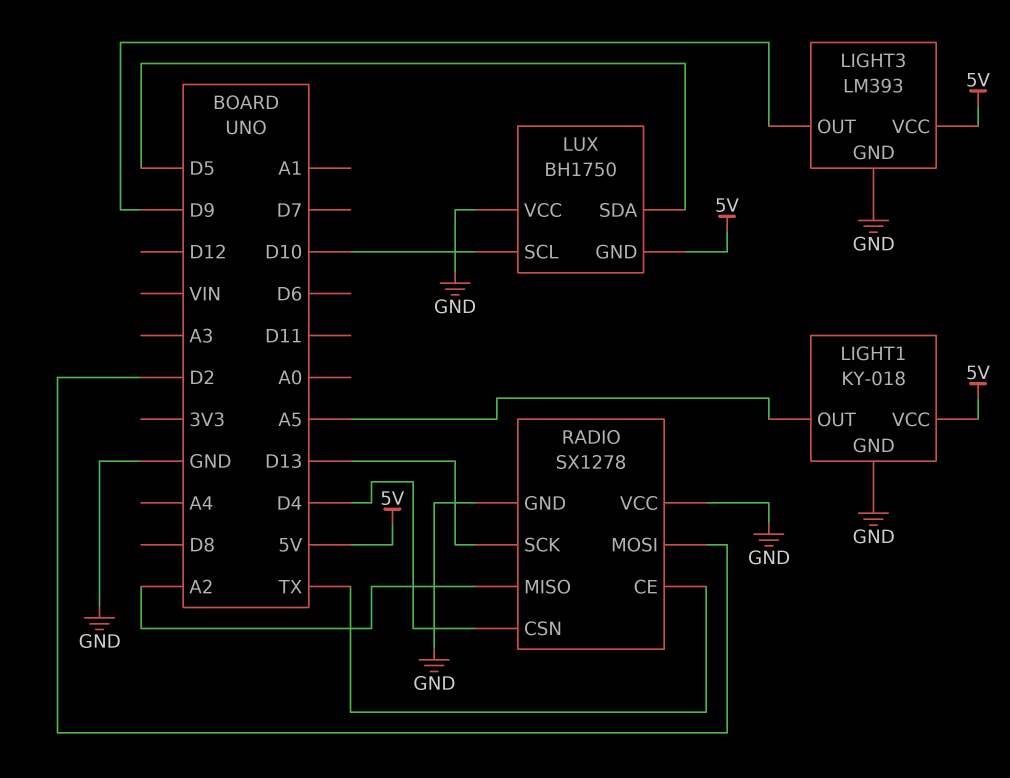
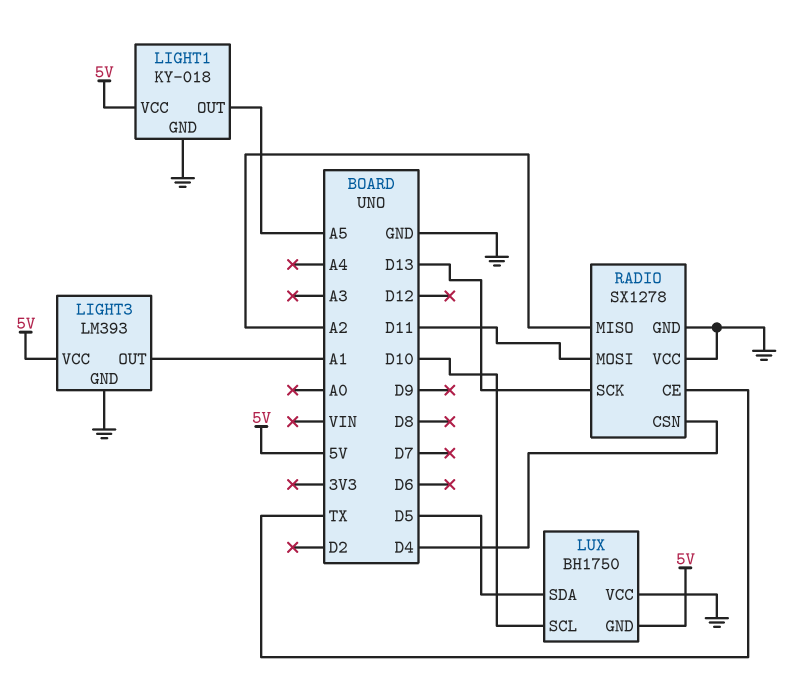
LIGHT3 pin OUT: D9 -> A1
RADIO pin MOSI: D2 -> D11

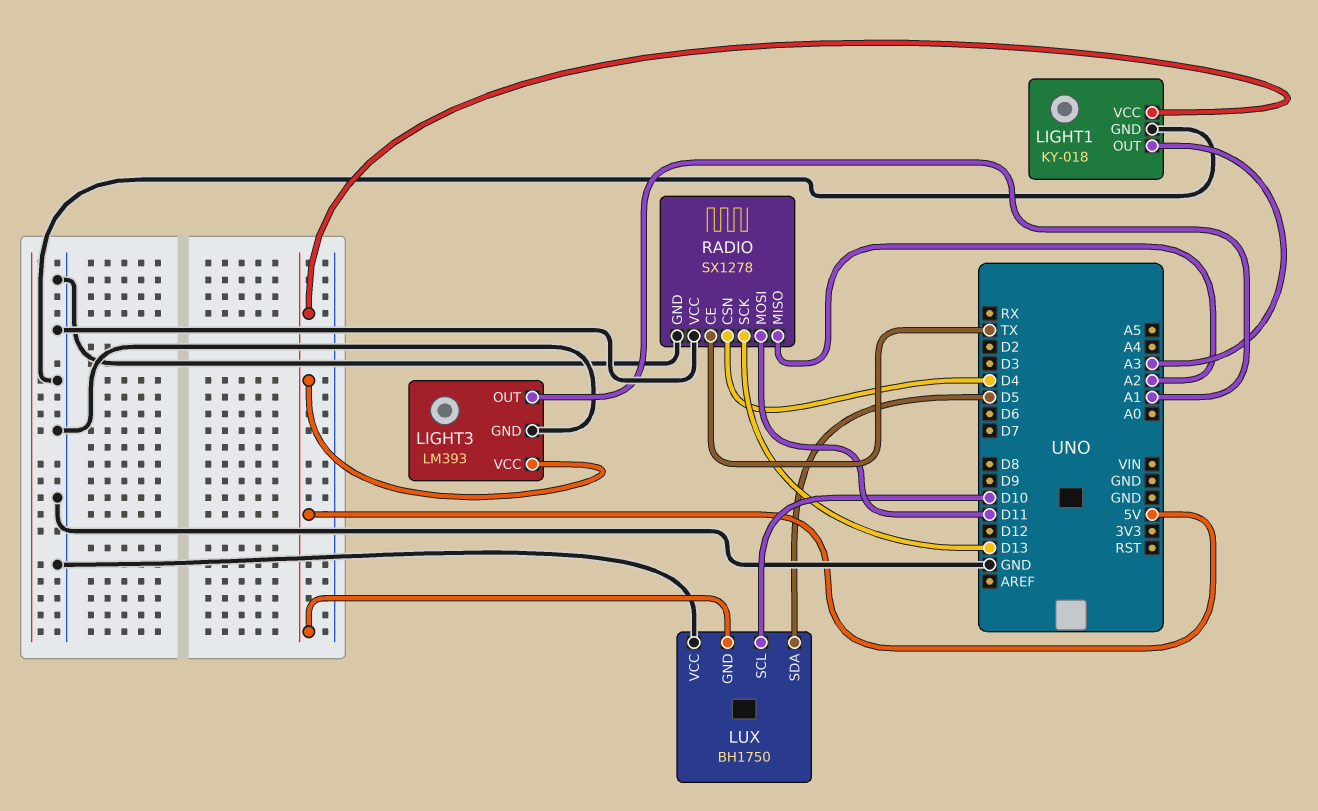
LIGHT1 pin OUT: A5 -> A3

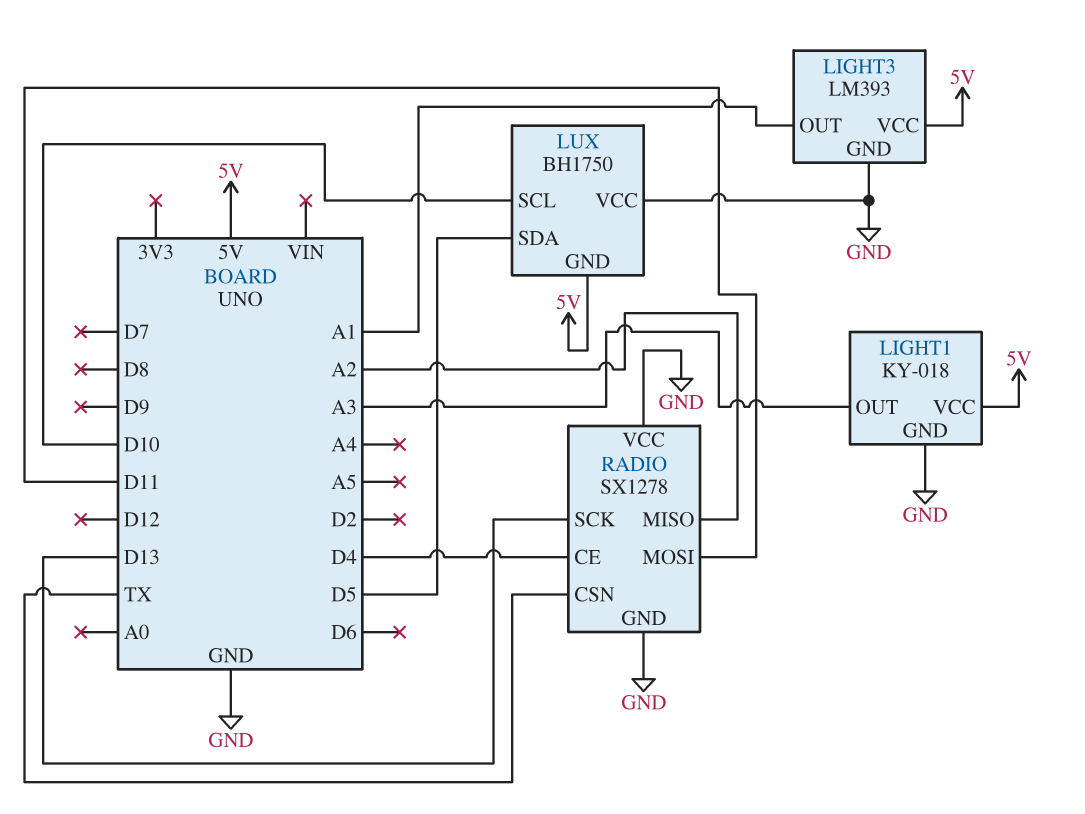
RADIO pin CE: TX -> D4
RADIO pin CSN: D4 -> TX

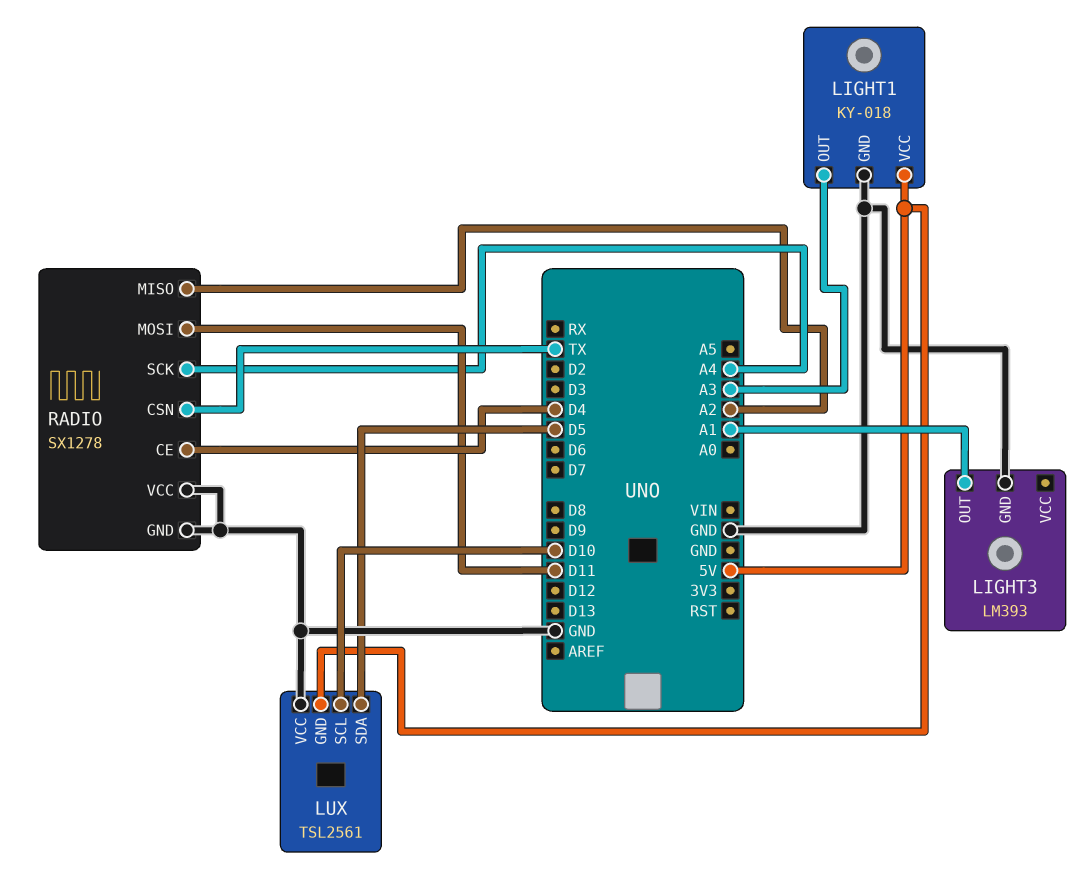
LIGHT3 pin VCC: 5V -> none
LUX: BH1750 -> TSL2561
RADIO pin SCK: D13 -> A4

